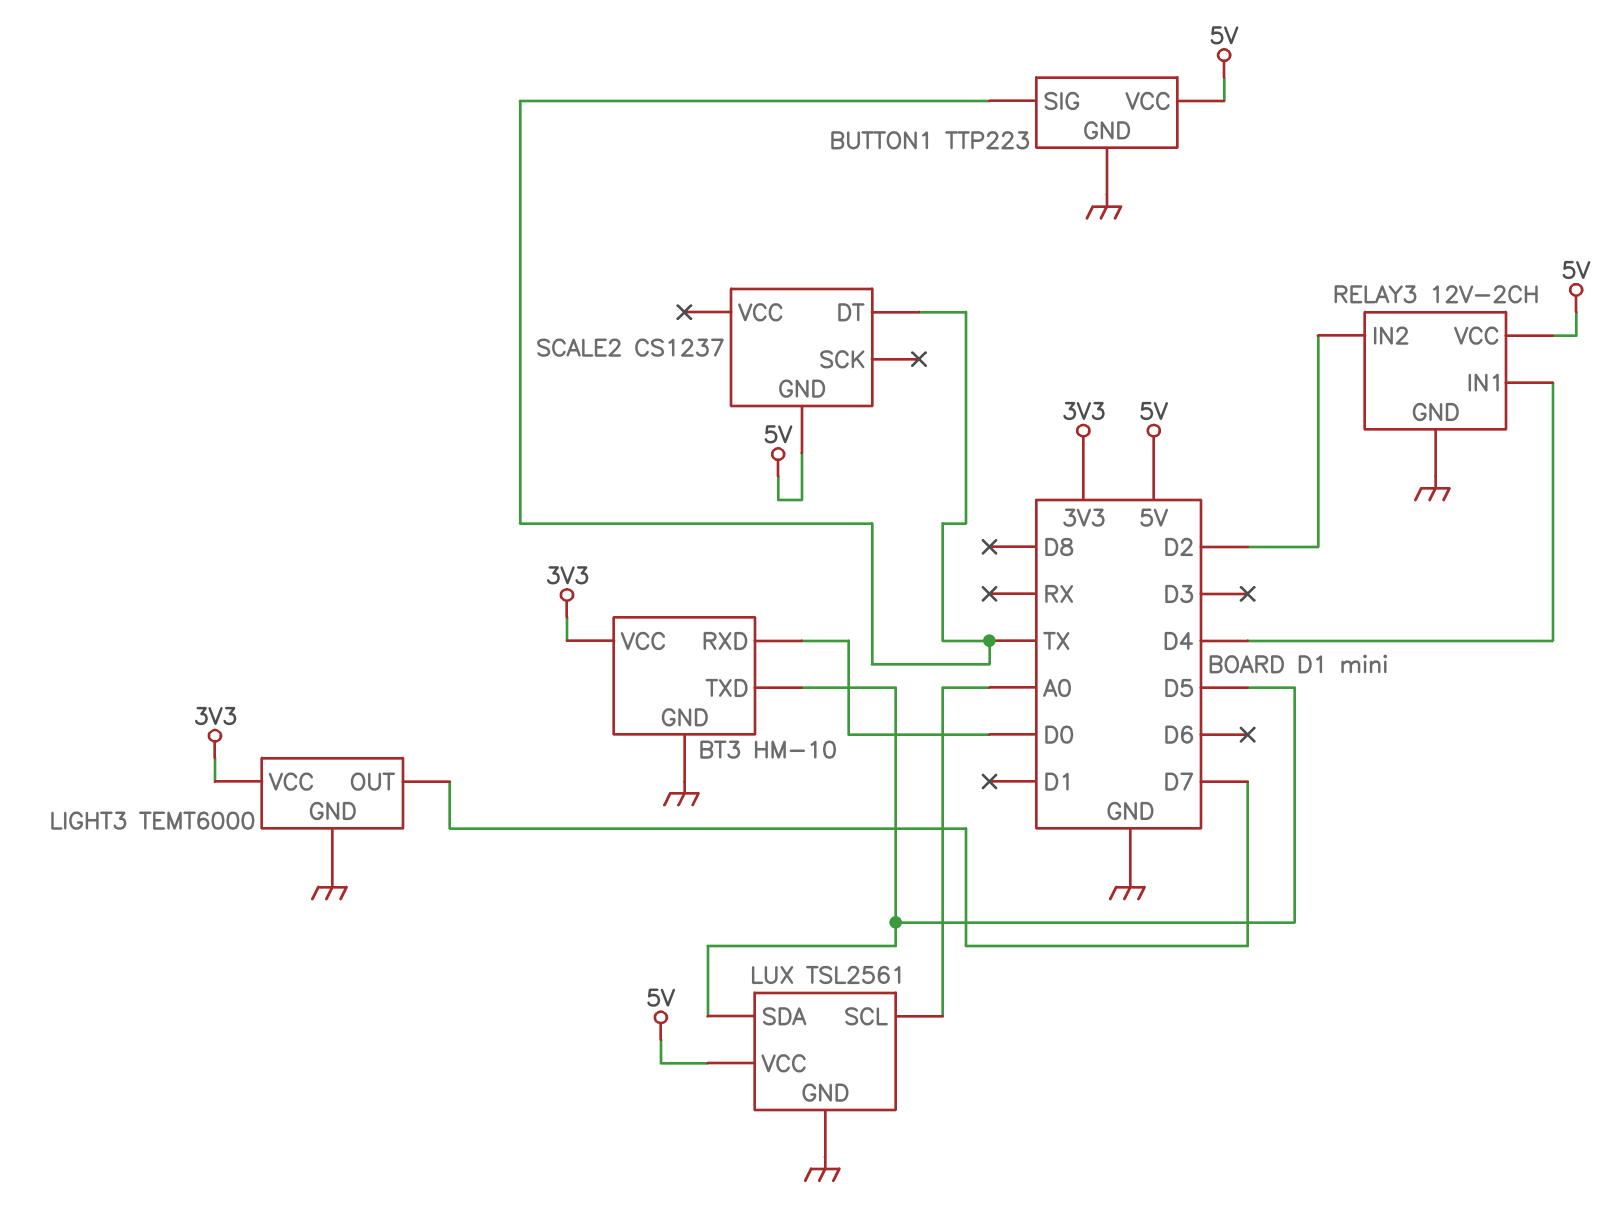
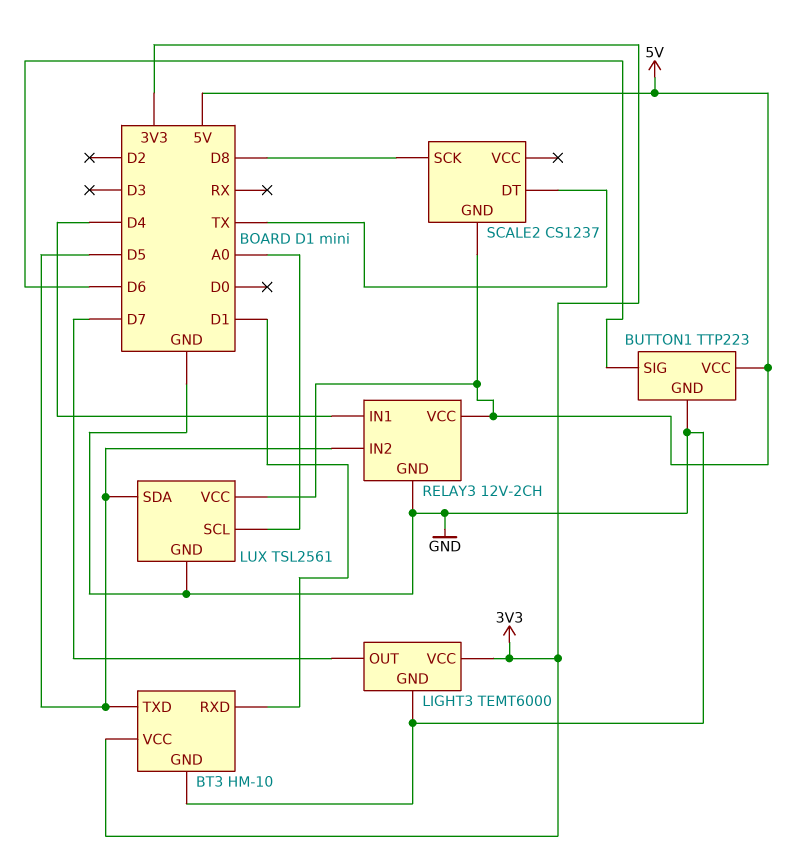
BT3 pin RXD: D0 -> D1
BUTTON1 pin SIG: TX -> D6
RELAY3 pin IN2: D2 -> D5
SCALE2 pin SCK: none -> D8

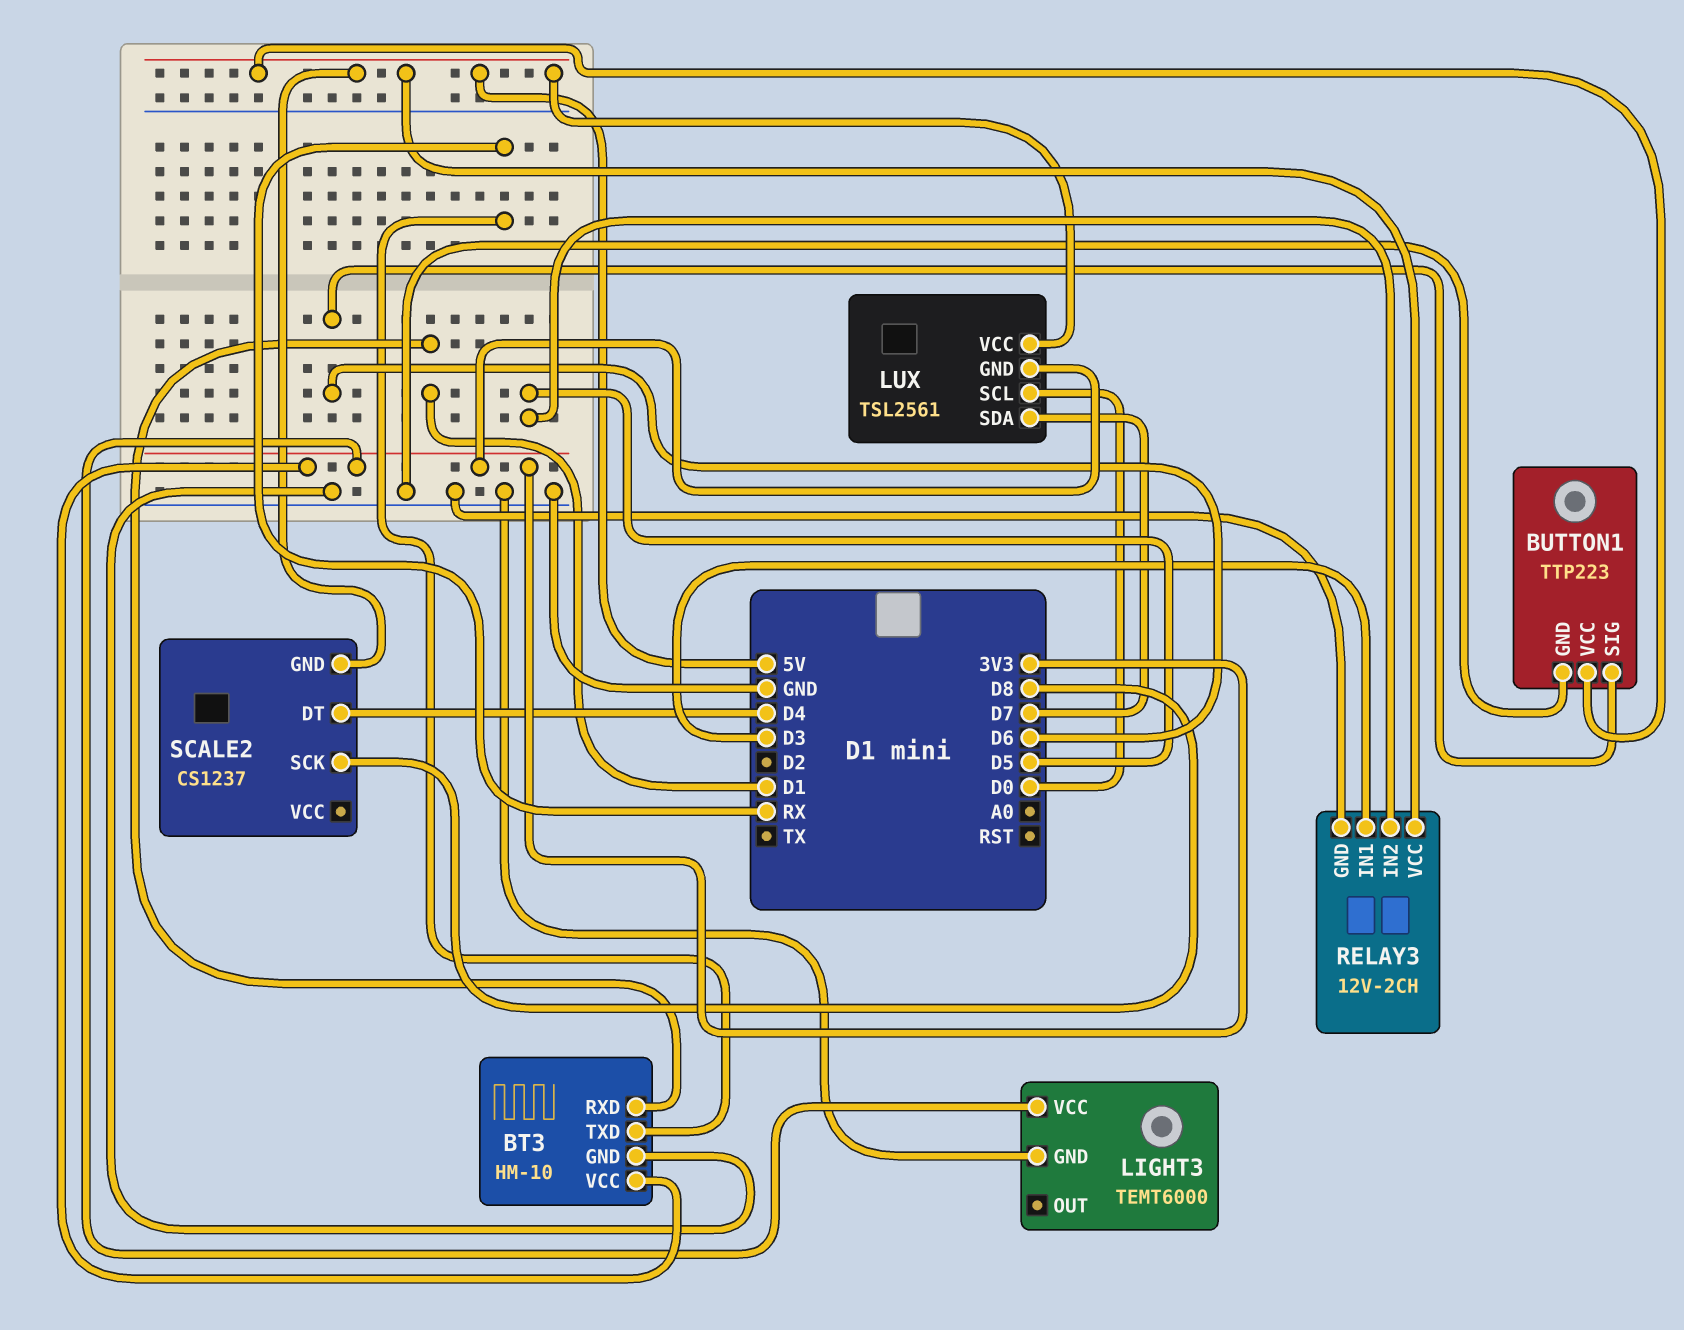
BT3 pin TXD: D5 -> RX
LIGHT3 pin OUT: D7 -> none
LUX pin GND: GND -> 3V3
LUX pin SCL: A0 -> D0
LUX pin SDA: D5 -> D7
RELAY3 pin IN1: D4 -> D3
SCALE2 pin DT: TX -> D4

